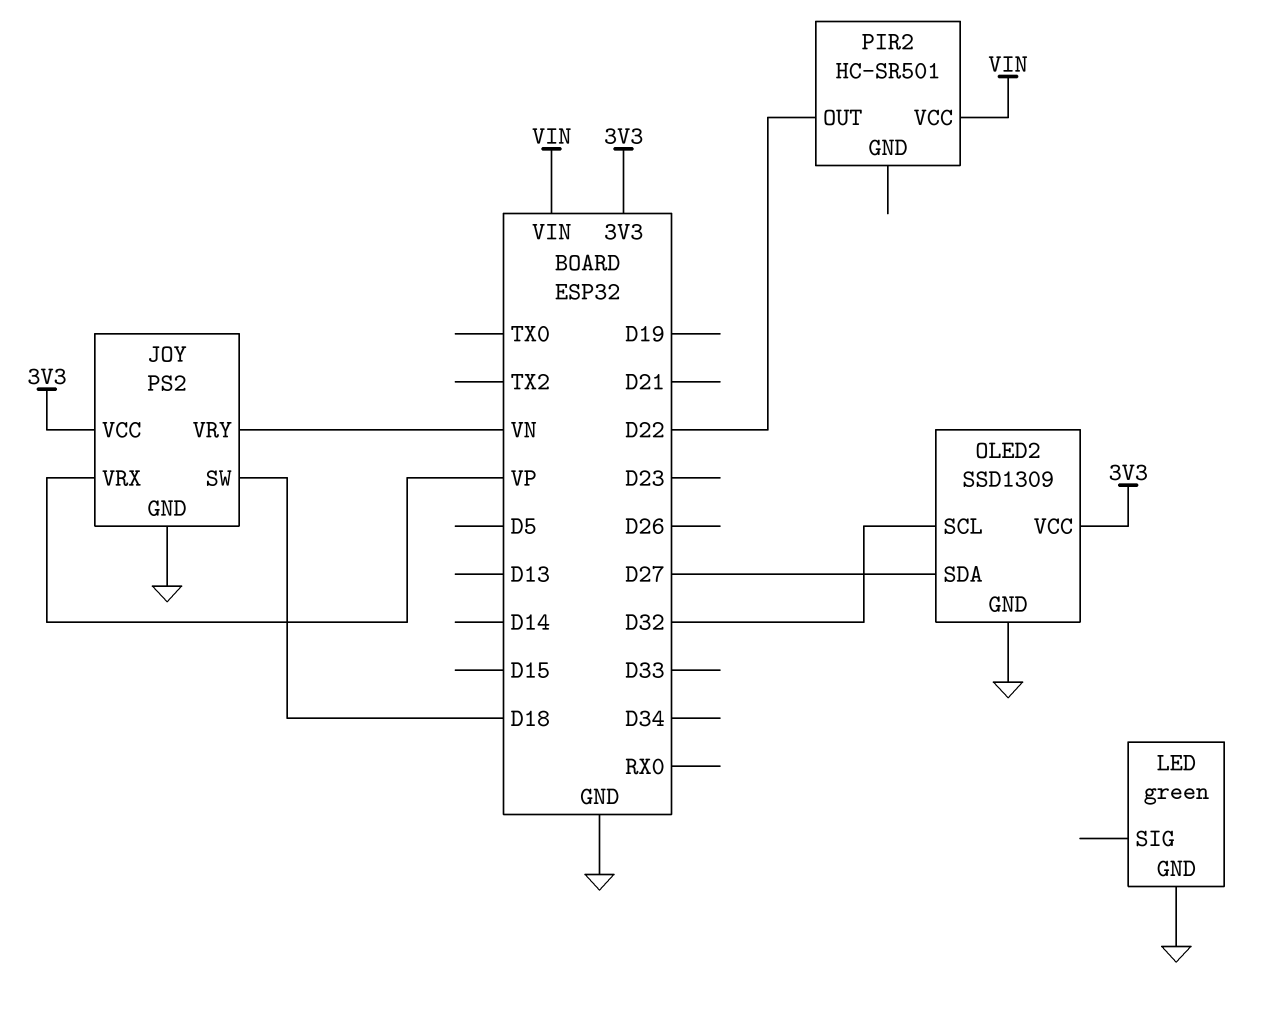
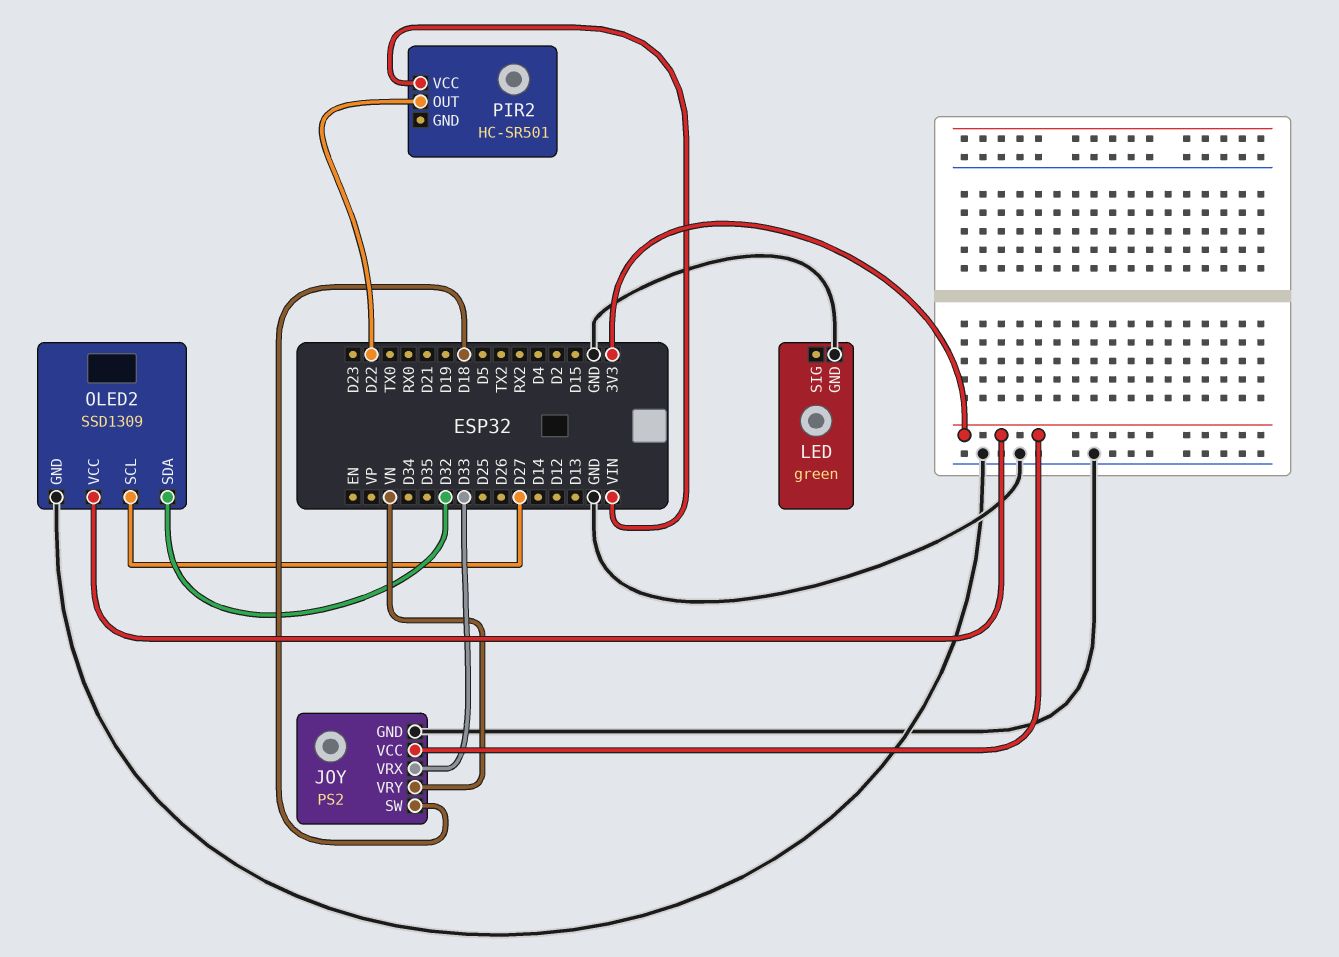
JOY pin VRX: VP -> D33
OLED2 pin SCL: D32 -> D27
OLED2 pin SDA: D27 -> D32

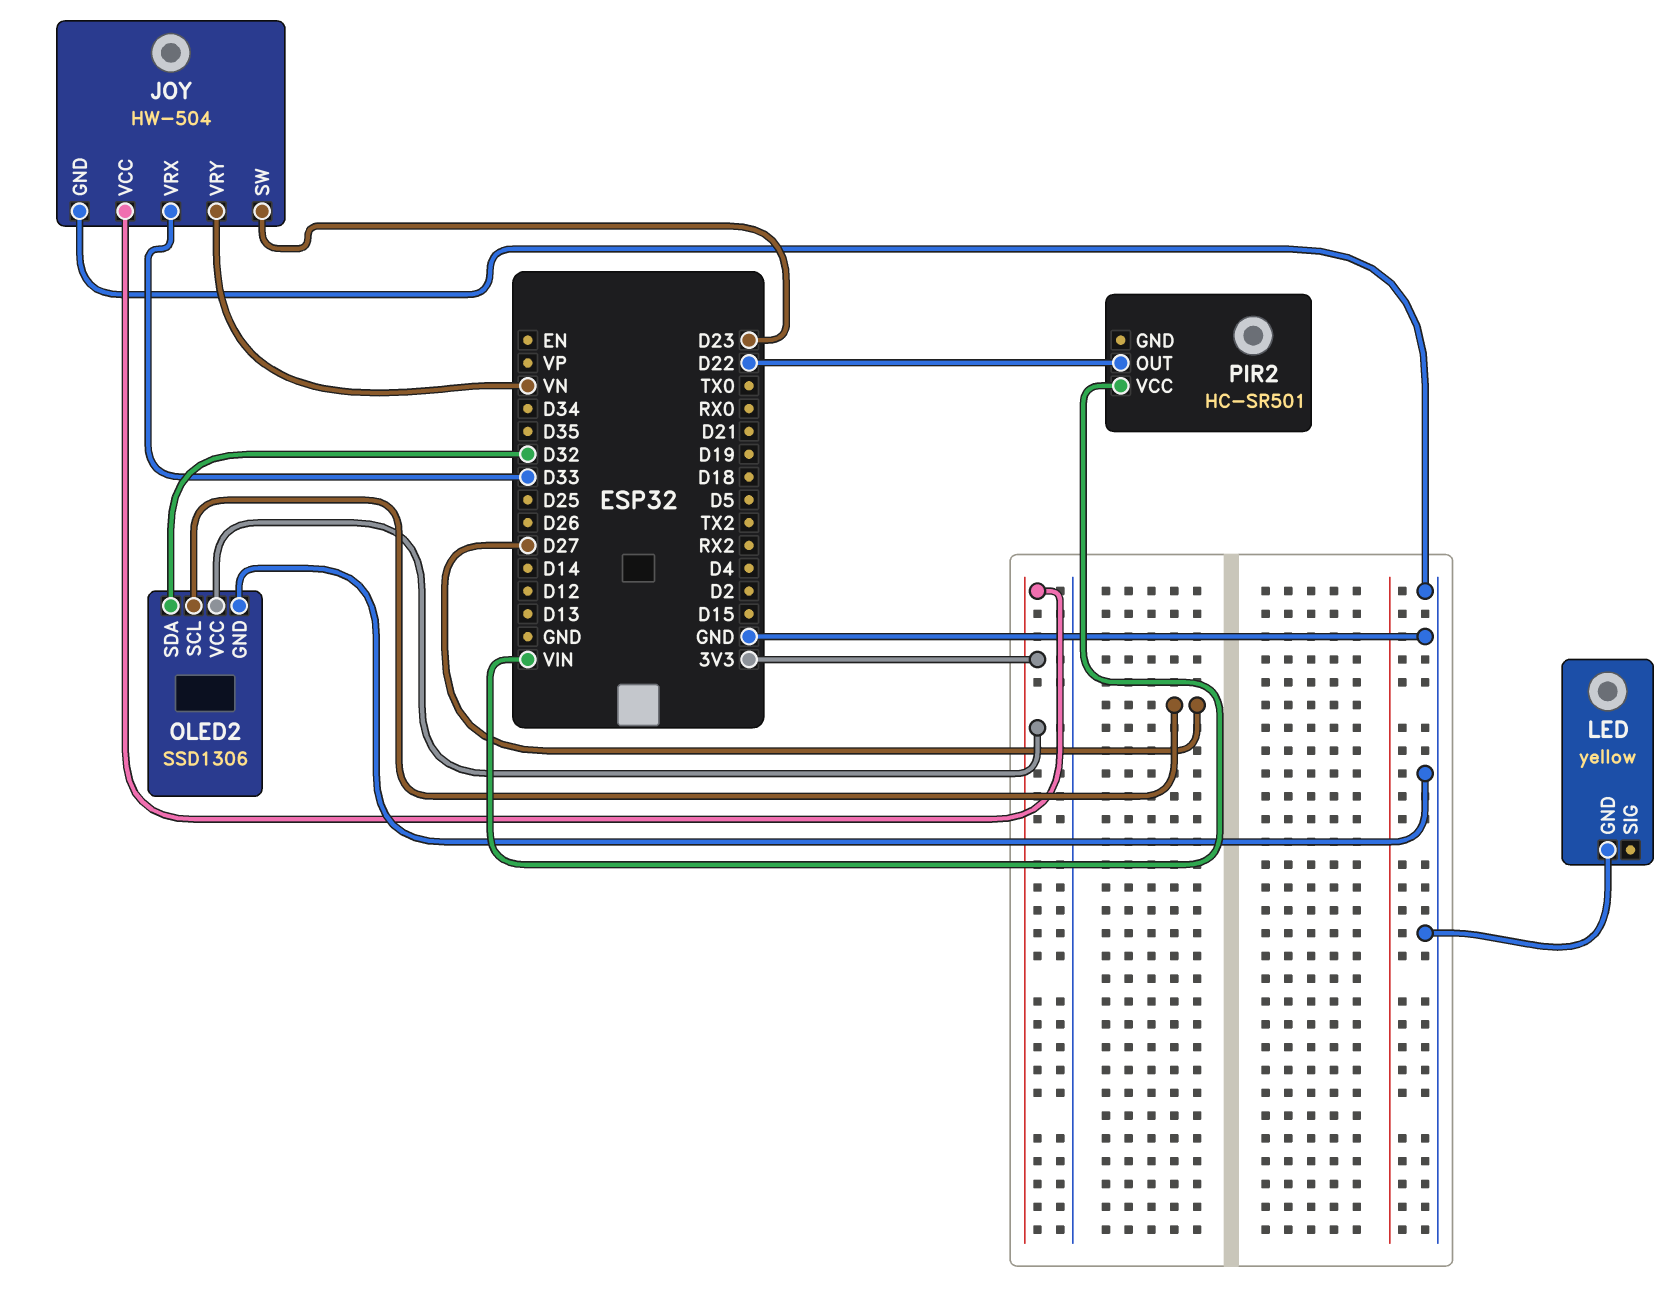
JOY: PS2 -> HW-504
JOY pin SW: D18 -> D23
LED: green -> yellow
OLED2: SSD1309 -> SSD1306

